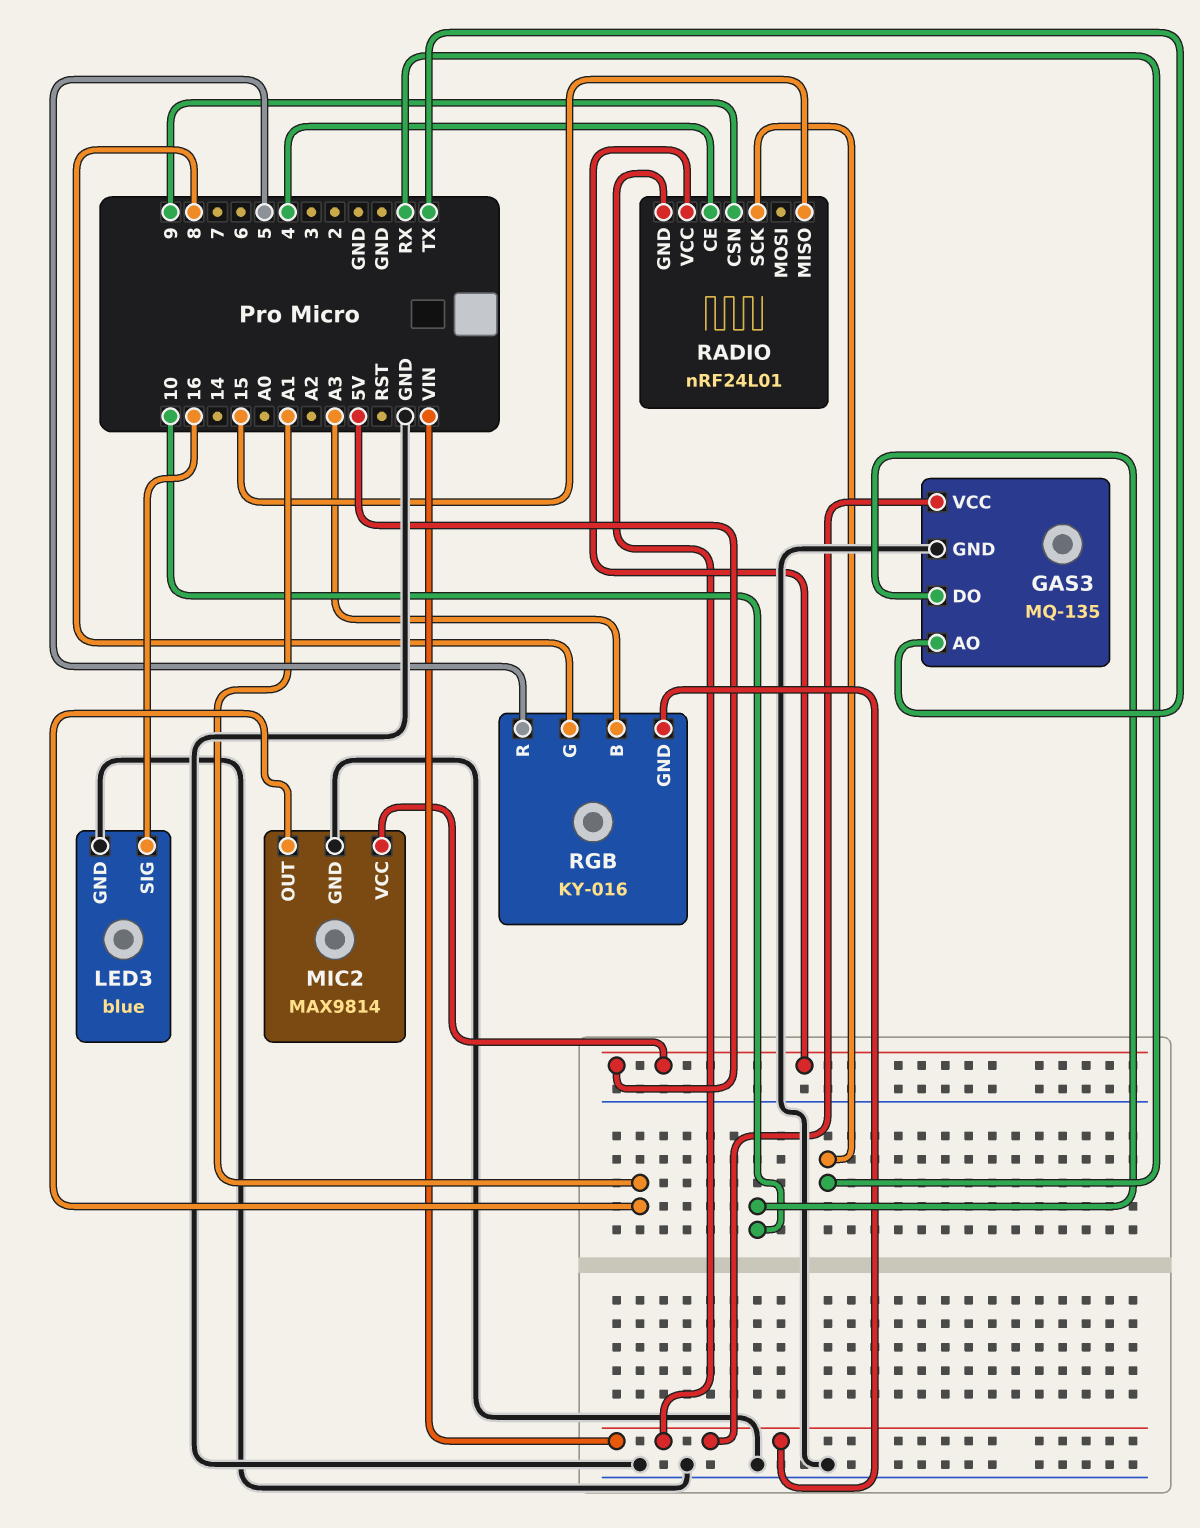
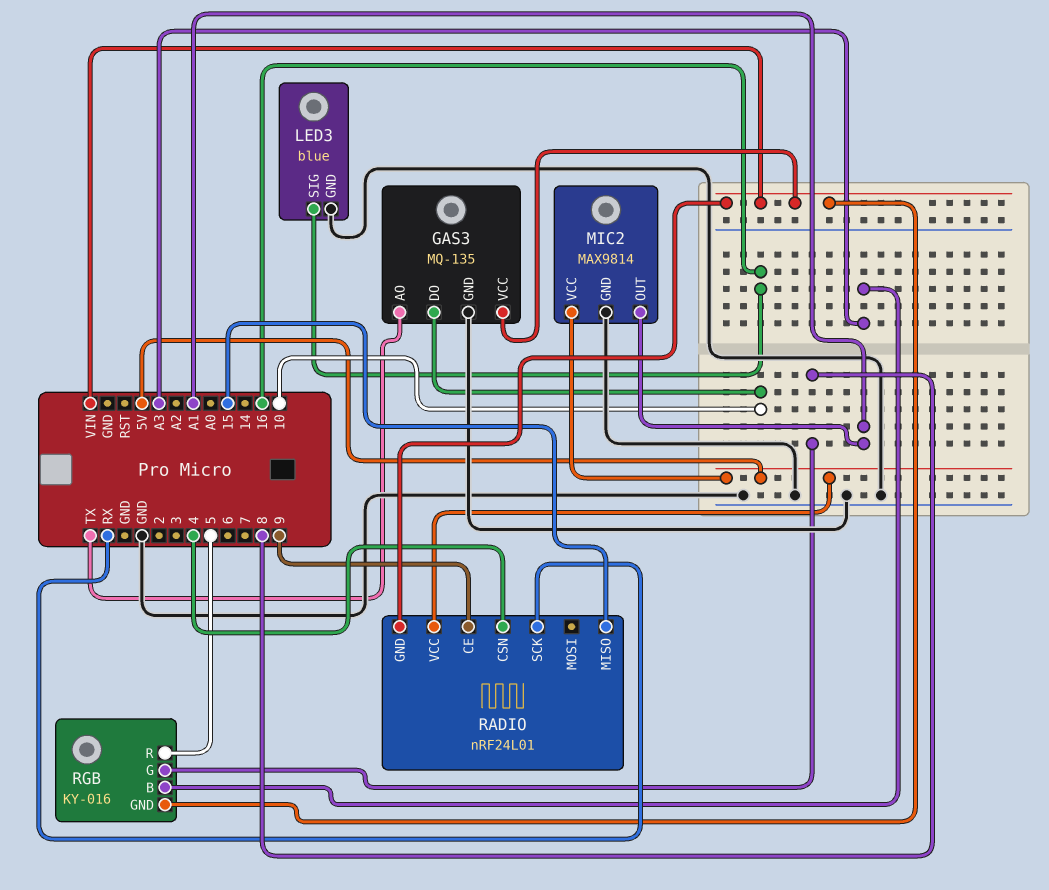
RADIO pin CE: 4 -> 9
RADIO pin CSN: 9 -> 4

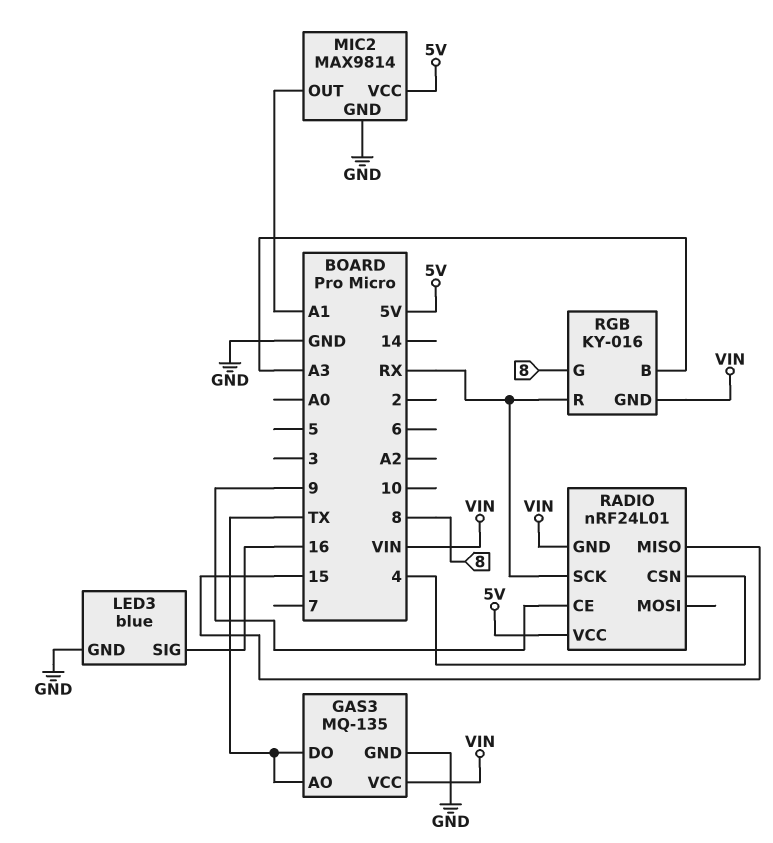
GAS3 pin DO: 10 -> TX
RGB pin R: 5 -> RX

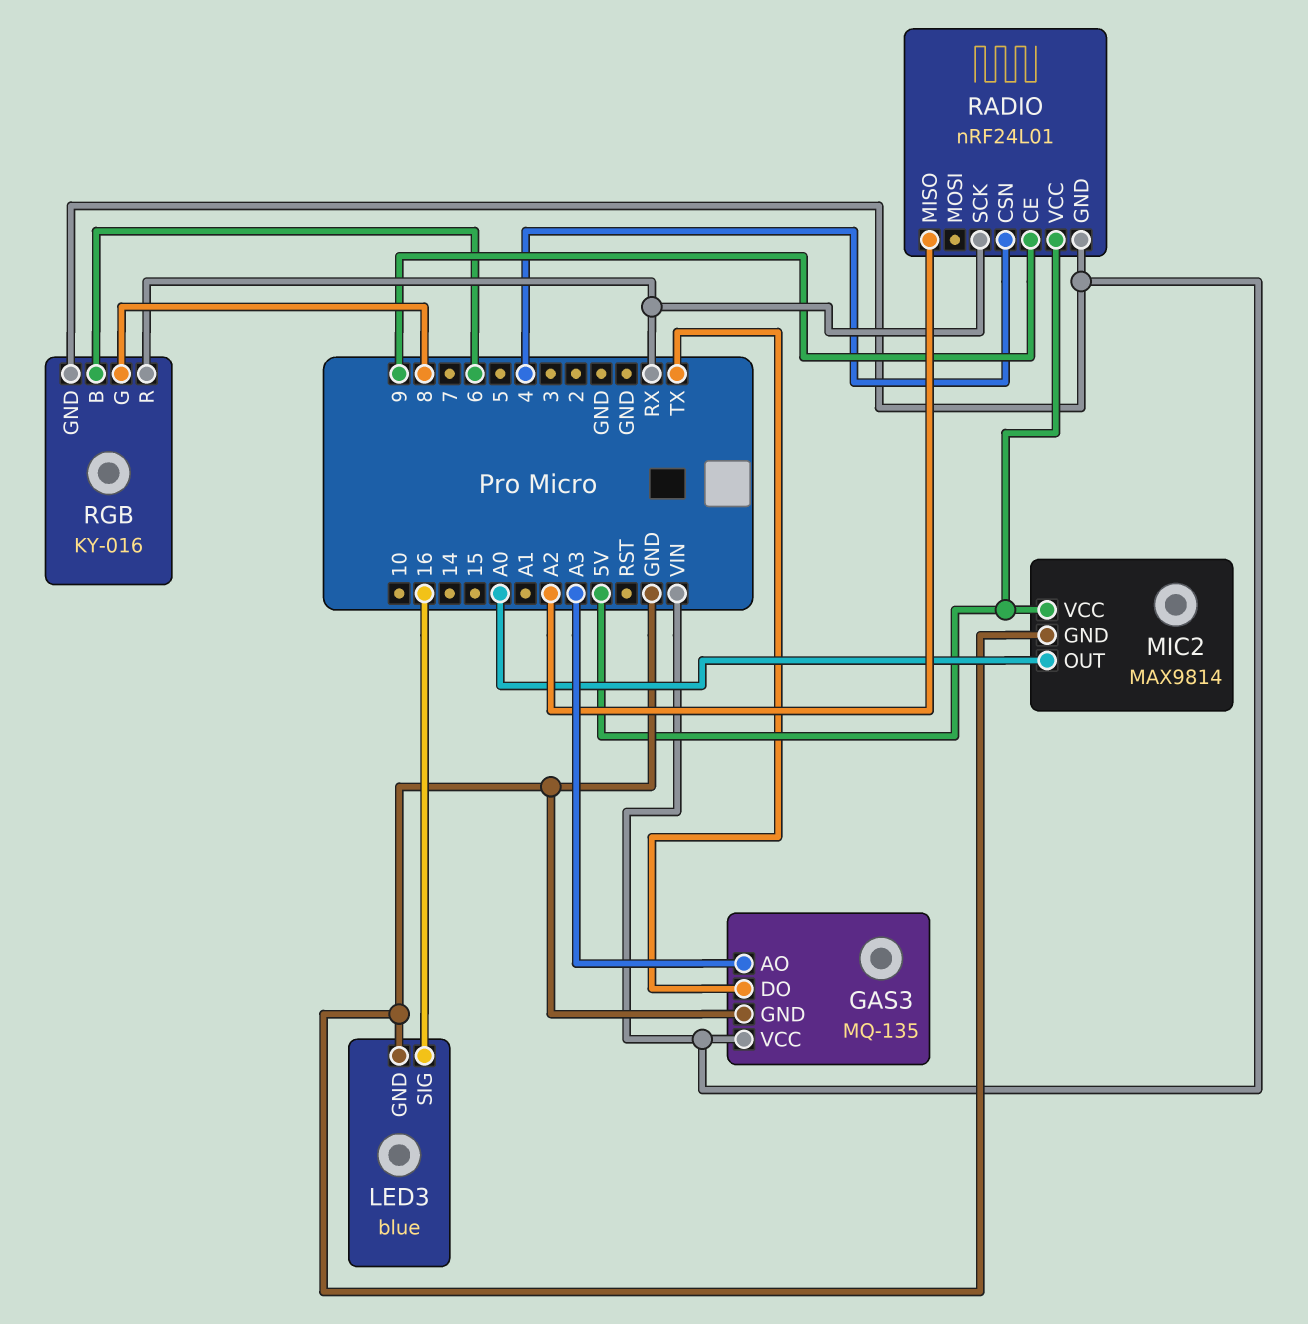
GAS3 pin AO: TX -> A3
MIC2 pin OUT: A1 -> A0
RADIO pin MISO: 15 -> A2
RGB pin B: A3 -> 6

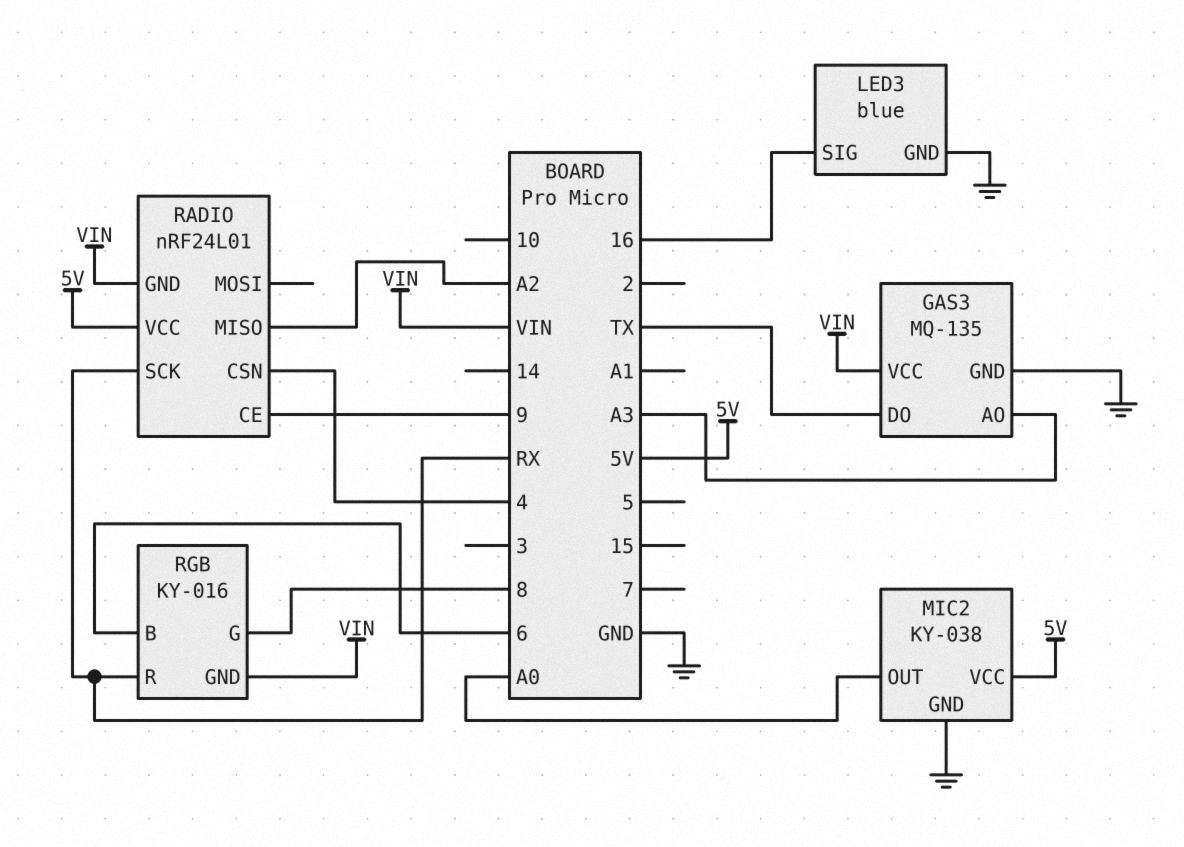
MIC2: MAX9814 -> KY-038

